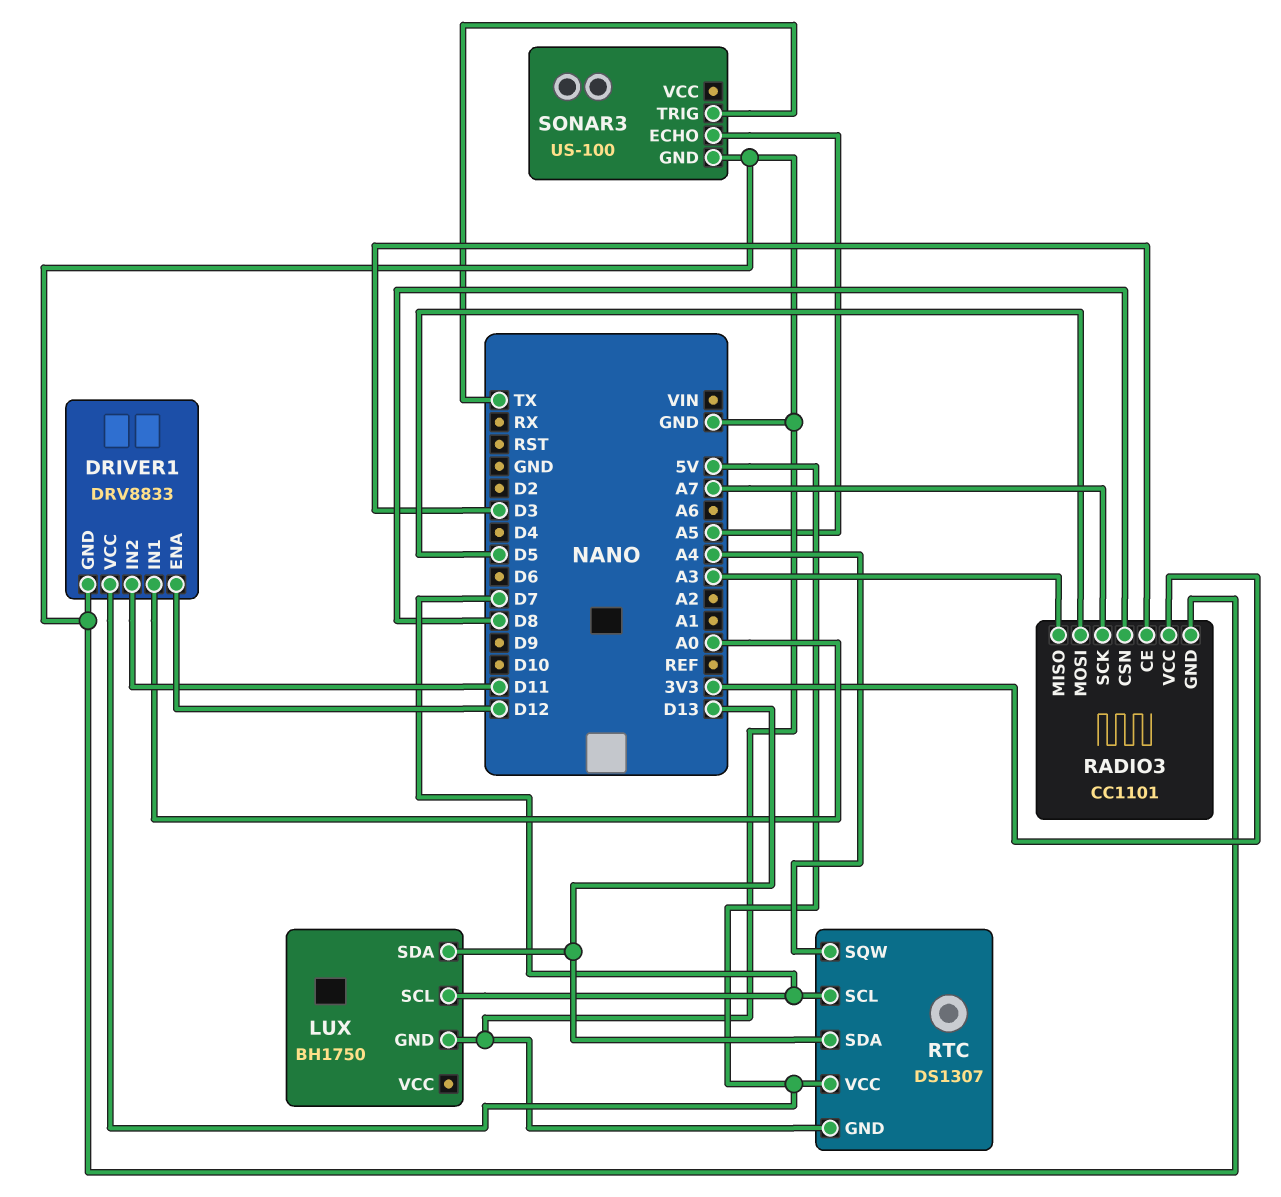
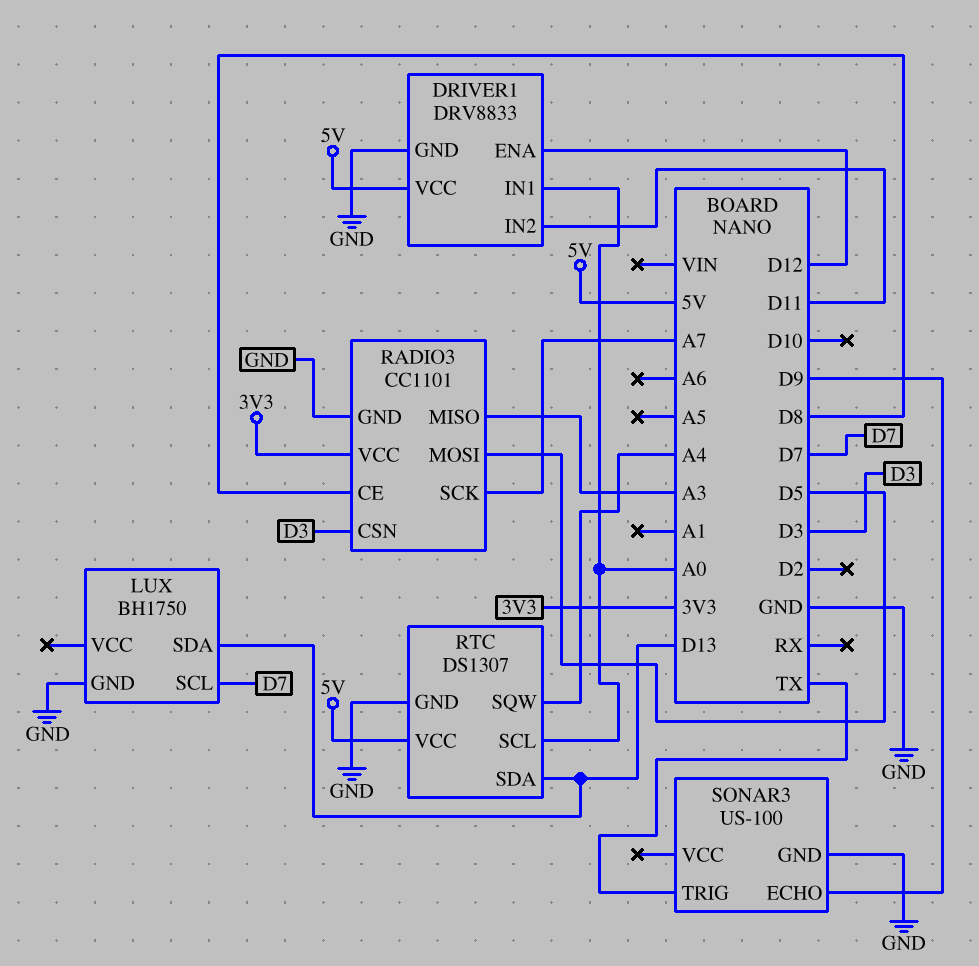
RADIO3 pin CE: D3 -> D8
RADIO3 pin CSN: D8 -> D3
RTC pin SCL: D7 -> A0
SONAR3 pin ECHO: A5 -> D9

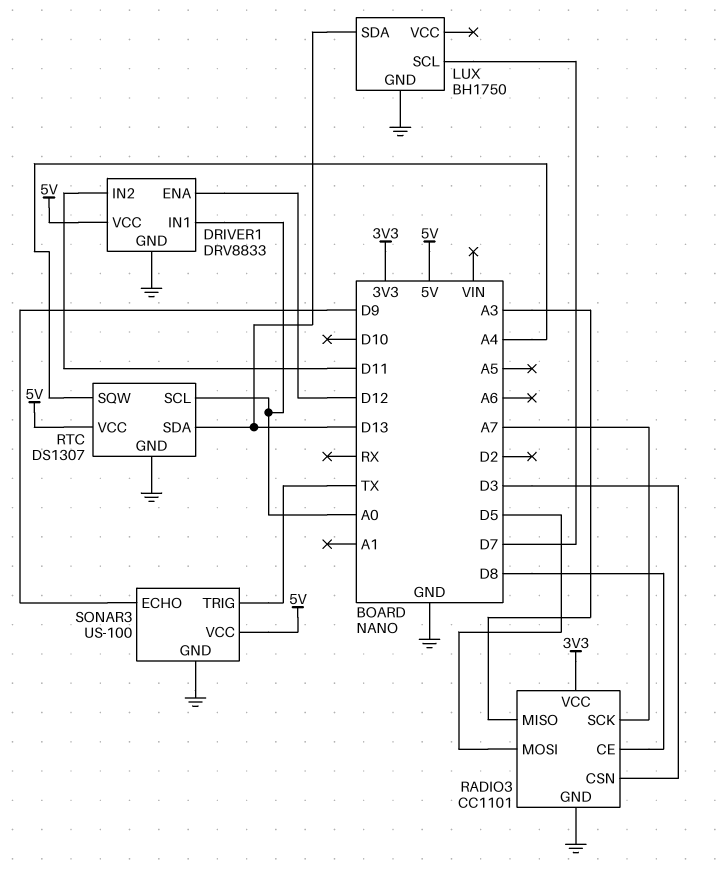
SONAR3 pin VCC: none -> 5V

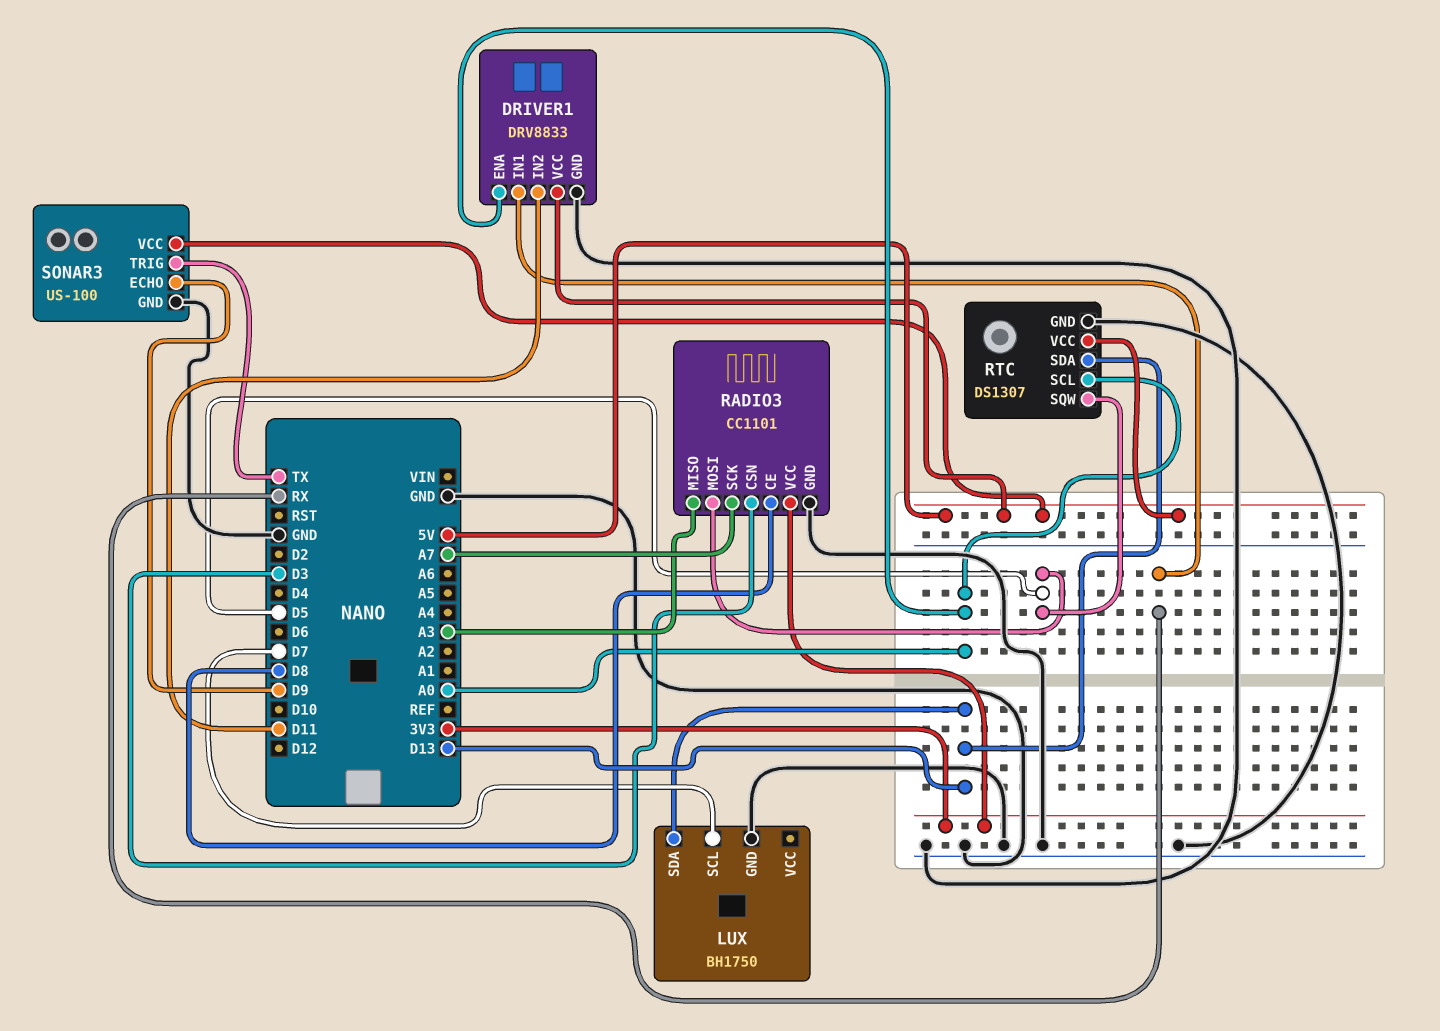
DRIVER1 pin ENA: D12 -> A0
DRIVER1 pin IN1: A0 -> RX
RTC pin SQW: A4 -> D5

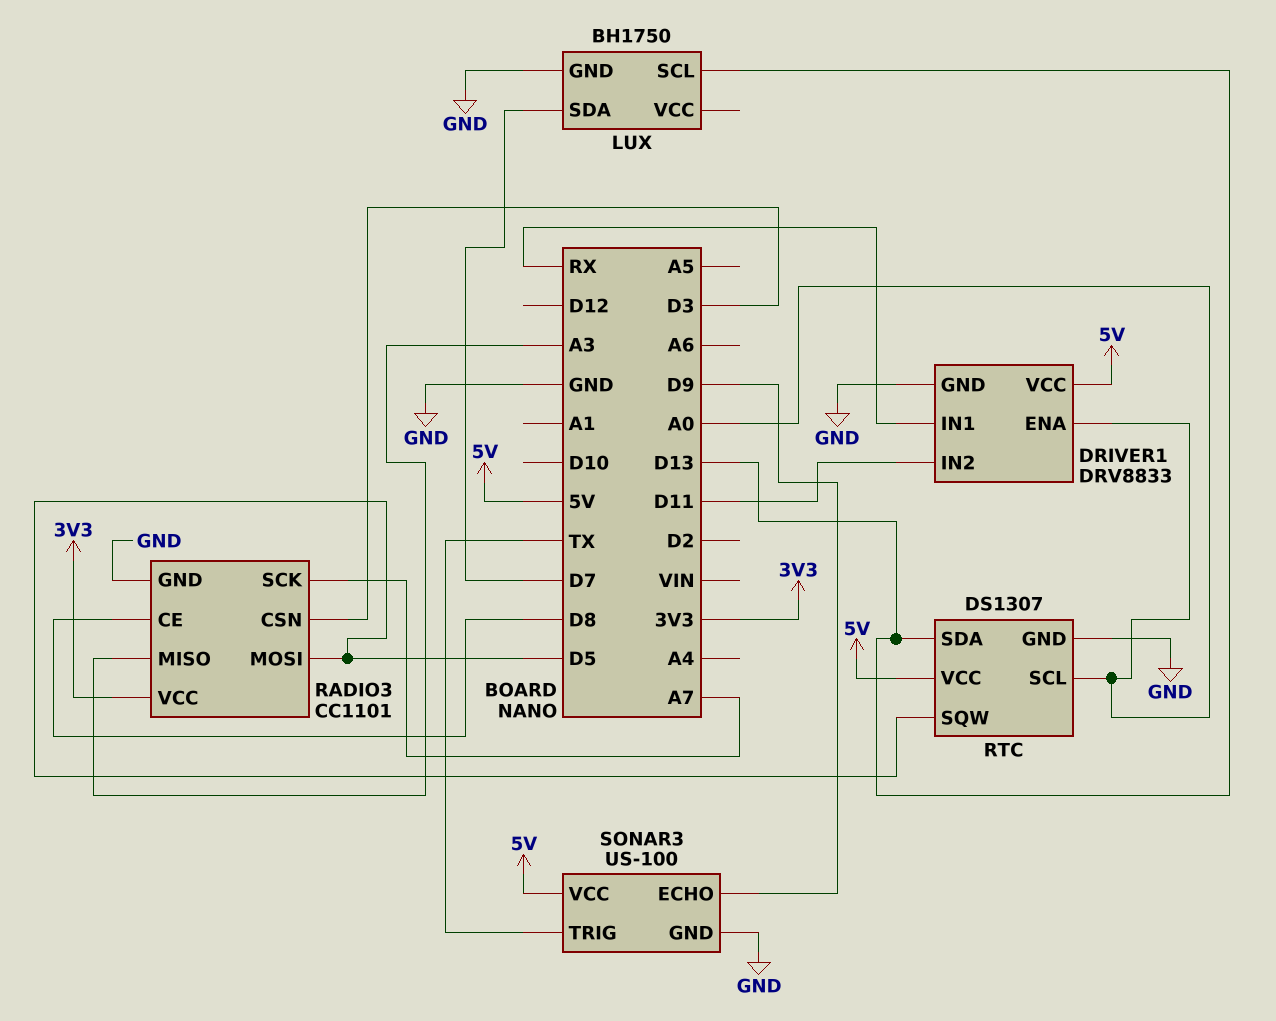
LUX pin SCL: D7 -> D13
LUX pin SDA: D13 -> D7

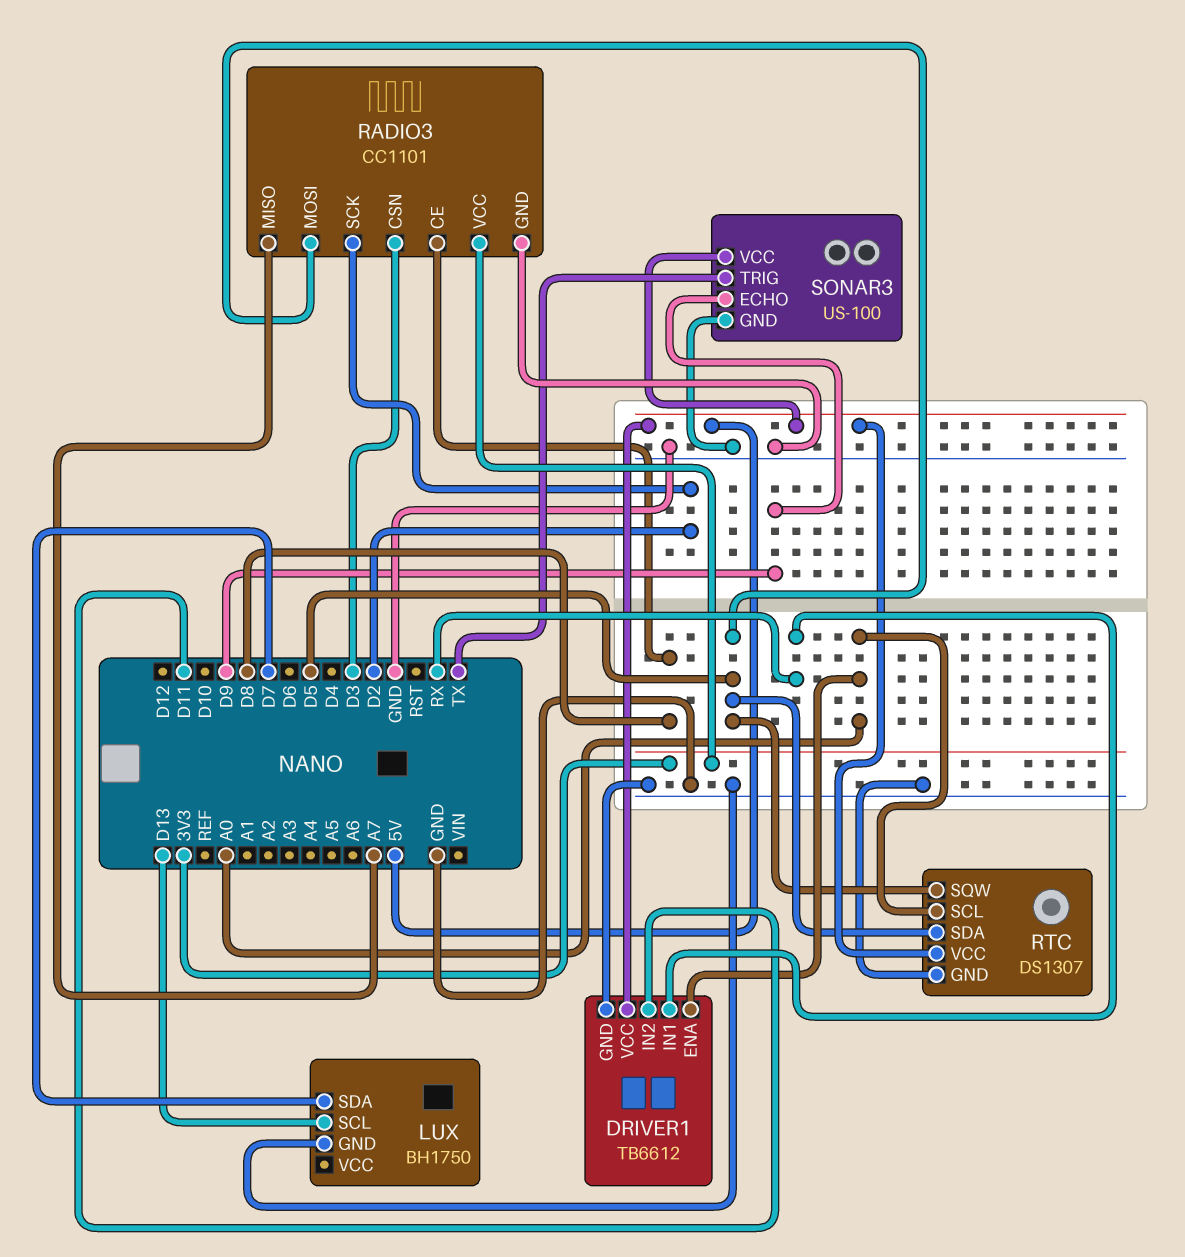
DRIVER1: DRV8833 -> TB6612
RADIO3 pin MISO: A3 -> A7
RADIO3 pin SCK: A7 -> D2
RTC pin SDA: D13 -> D5

